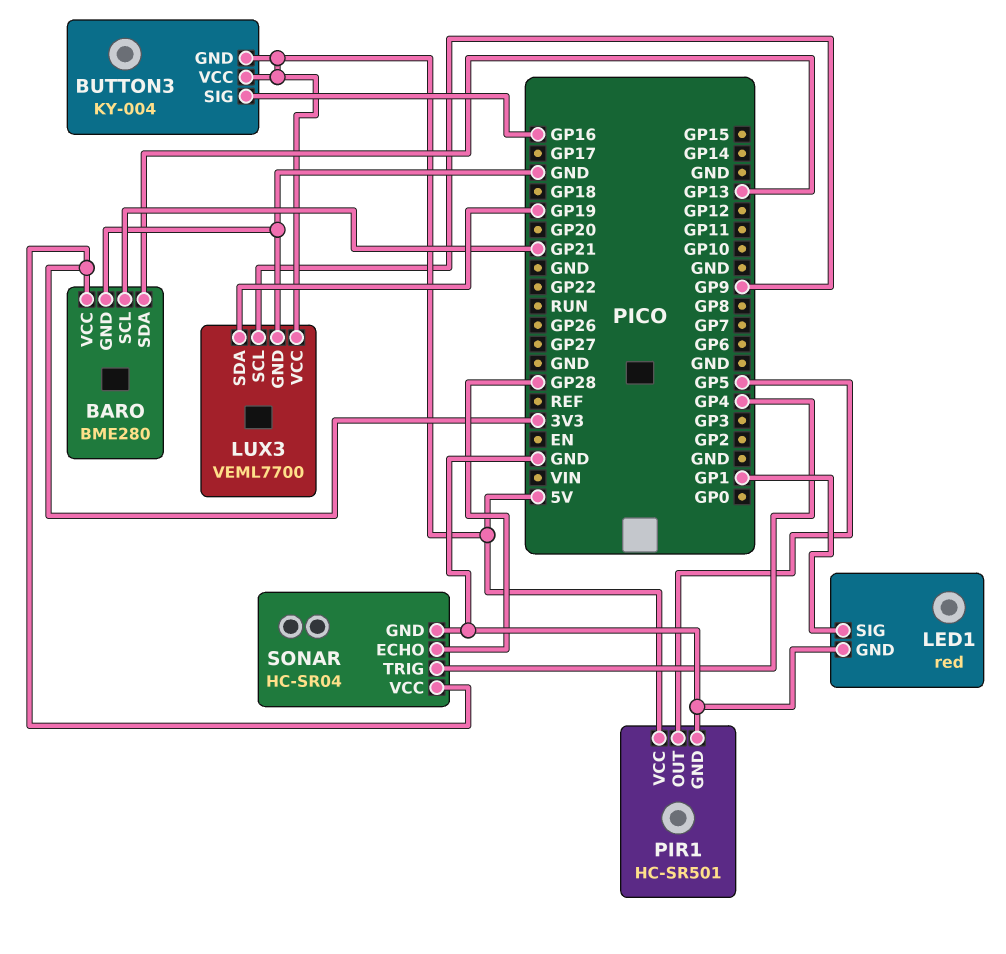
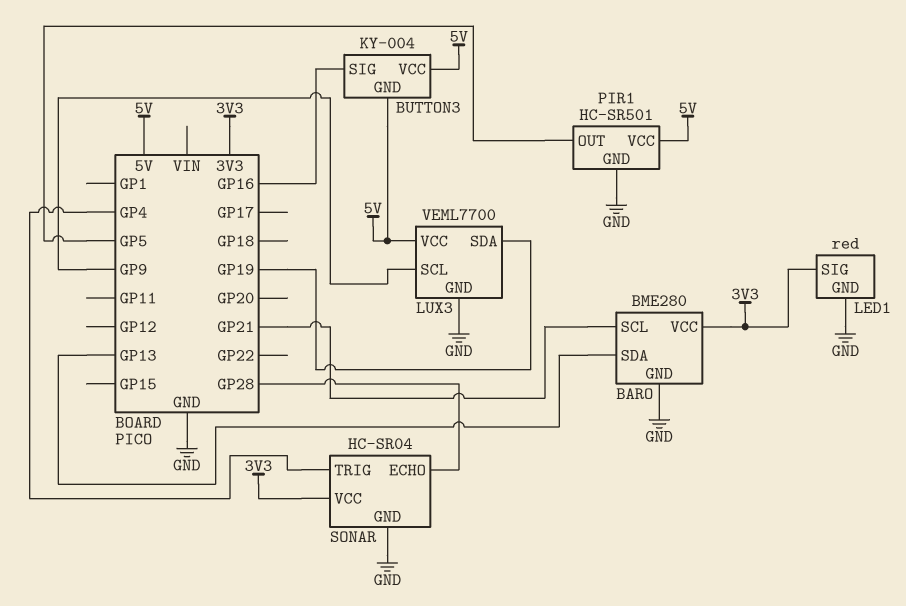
LED1 pin SIG: GP1 -> 3V3

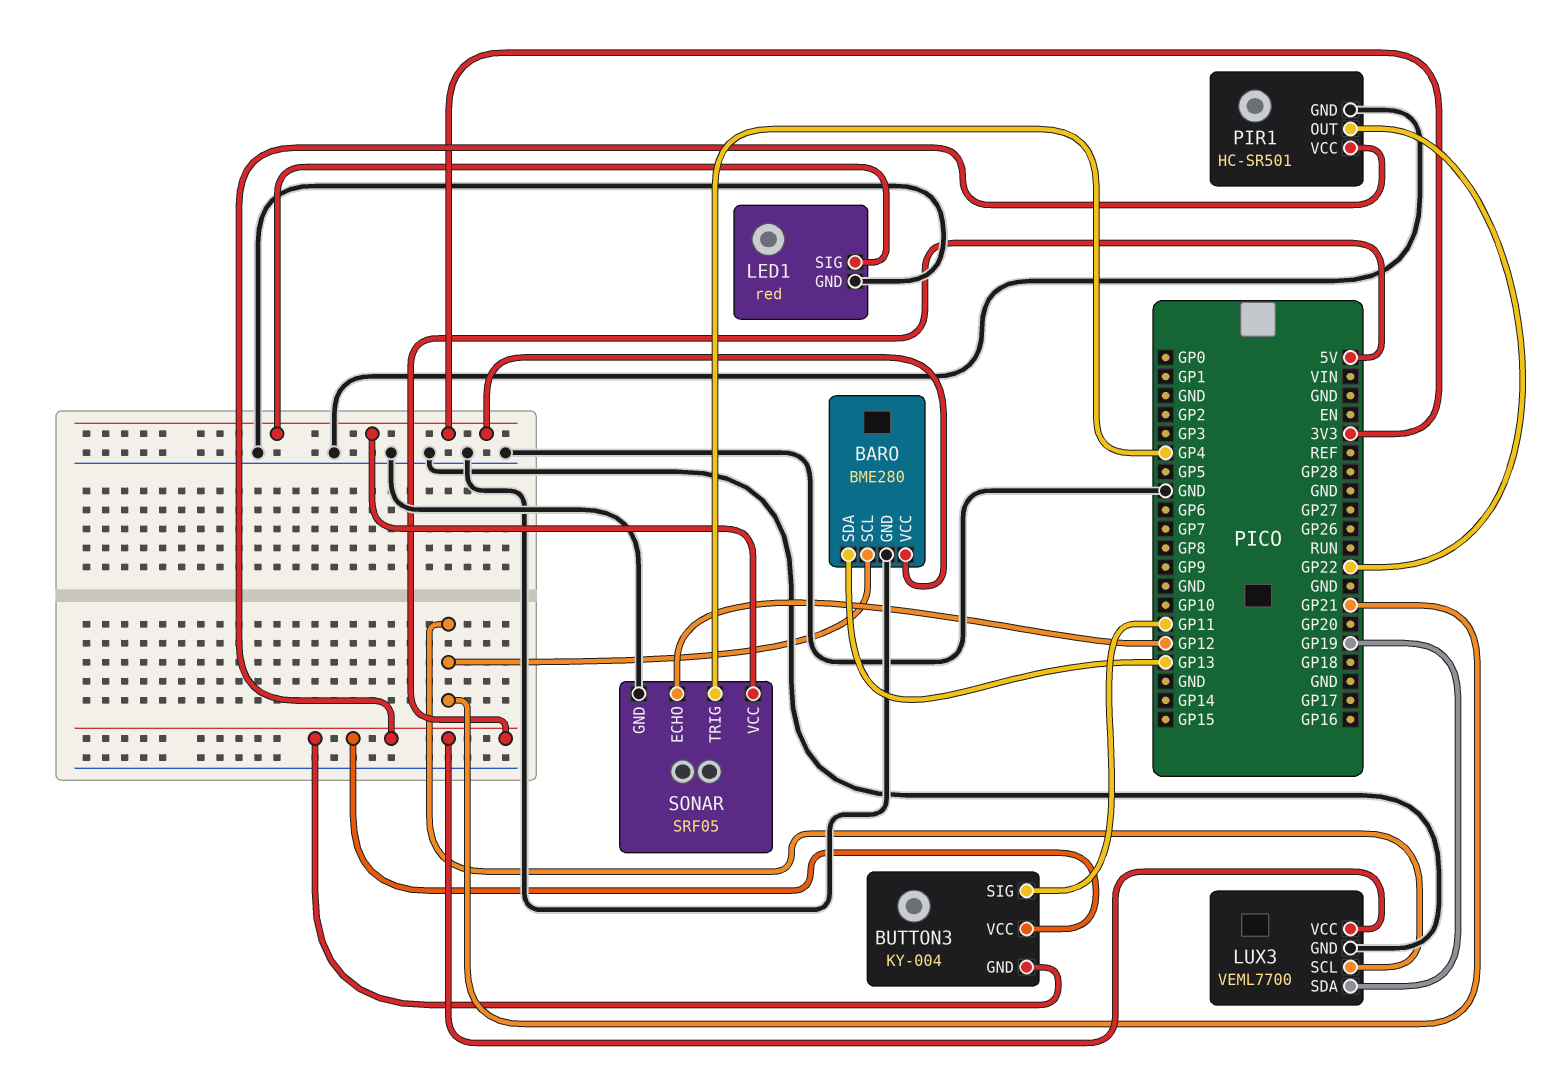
BUTTON3 pin SIG: GP16 -> GP11
LUX3 pin SCL: GP9 -> GP21
PIR1 pin OUT: GP5 -> GP22
SONAR: HC-SR04 -> SRF05
SONAR pin ECHO: GP28 -> GP12

